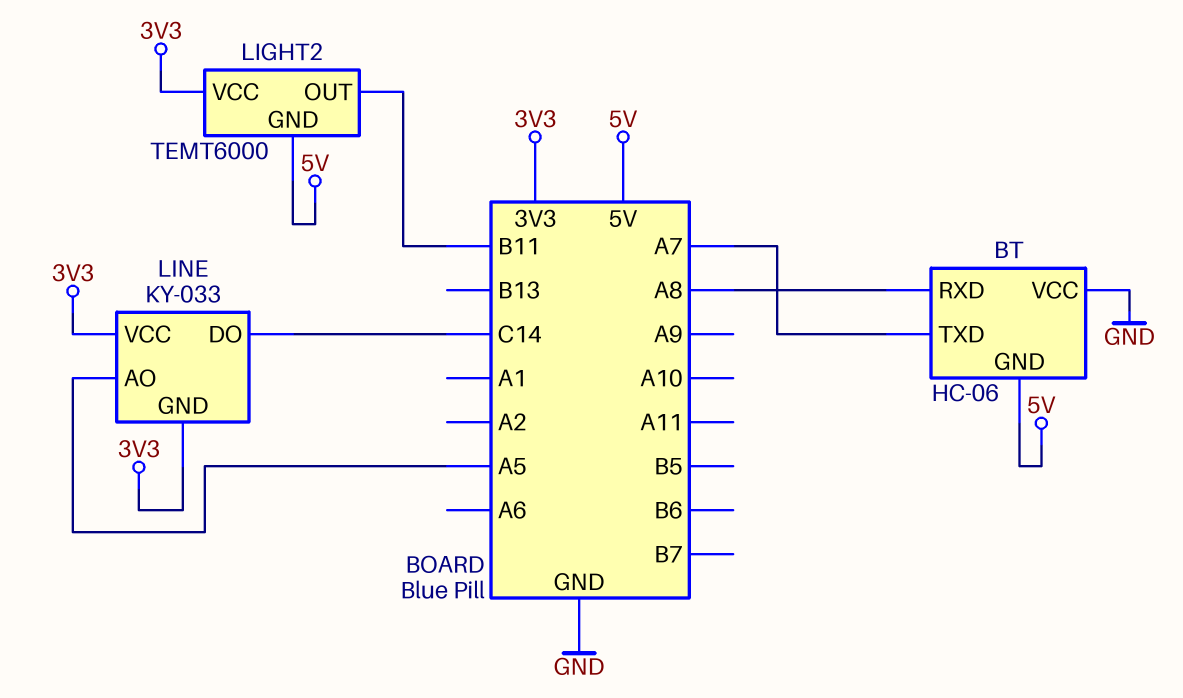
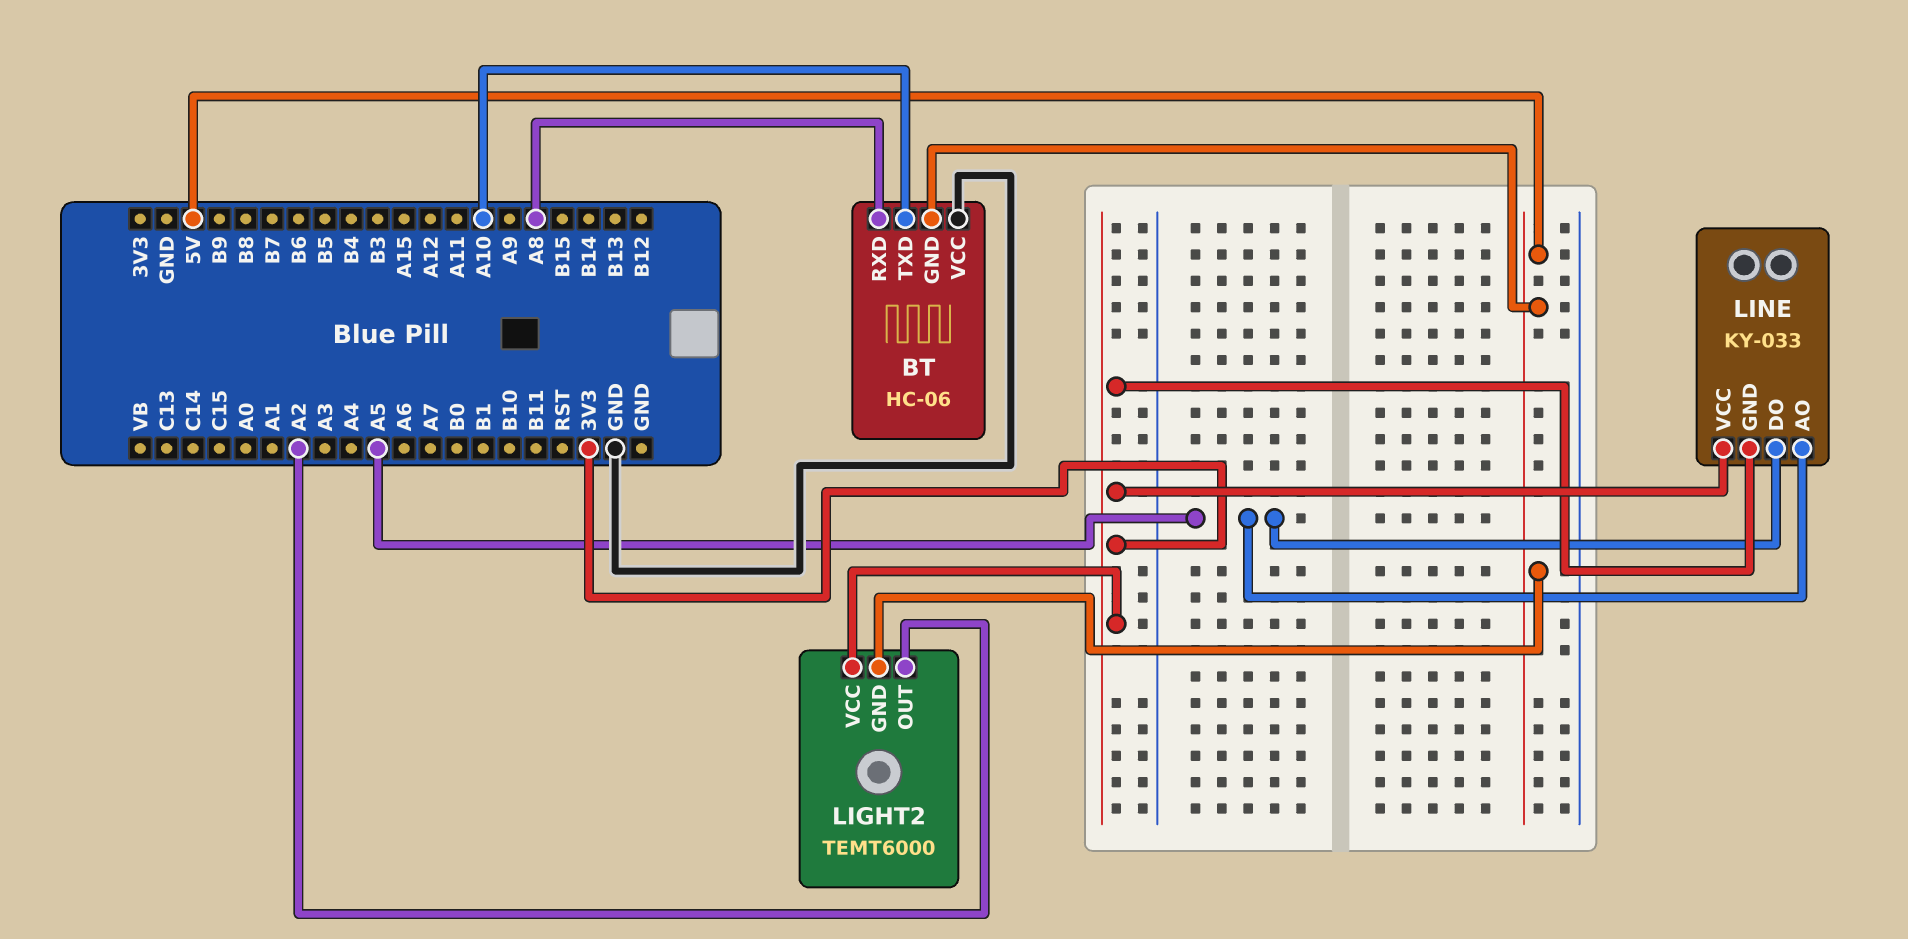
BT pin TXD: A7 -> A10
LIGHT2 pin OUT: B11 -> A2
LINE pin DO: C14 -> A5

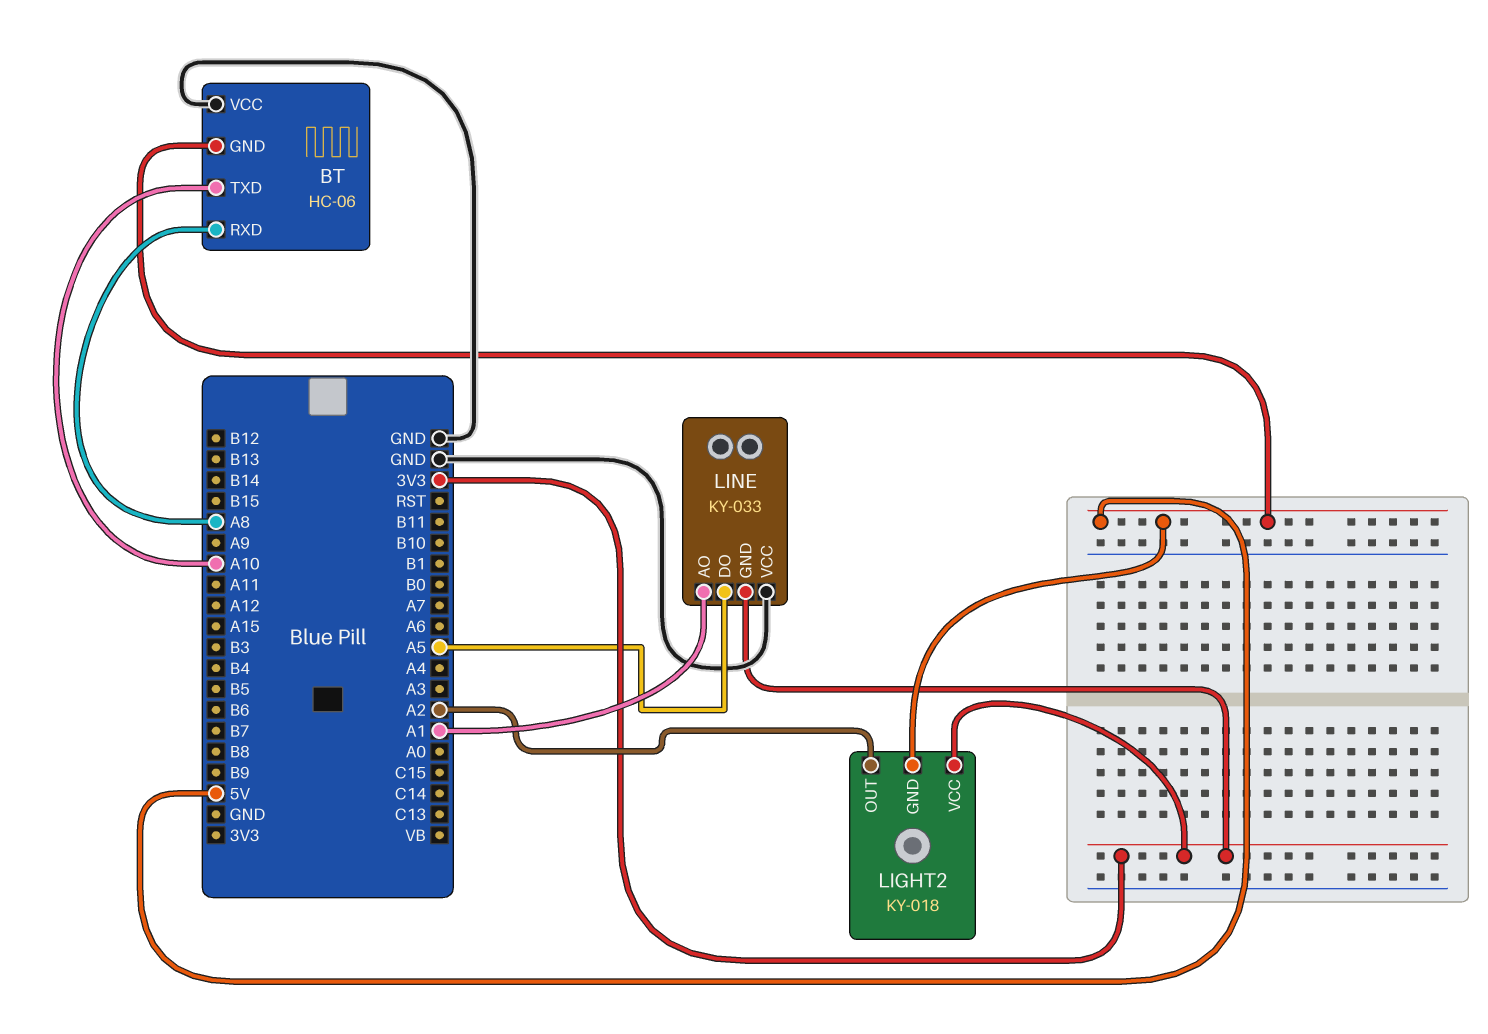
LIGHT2: TEMT6000 -> KY-018
LINE pin AO: A5 -> A1
LINE pin VCC: 3V3 -> GND

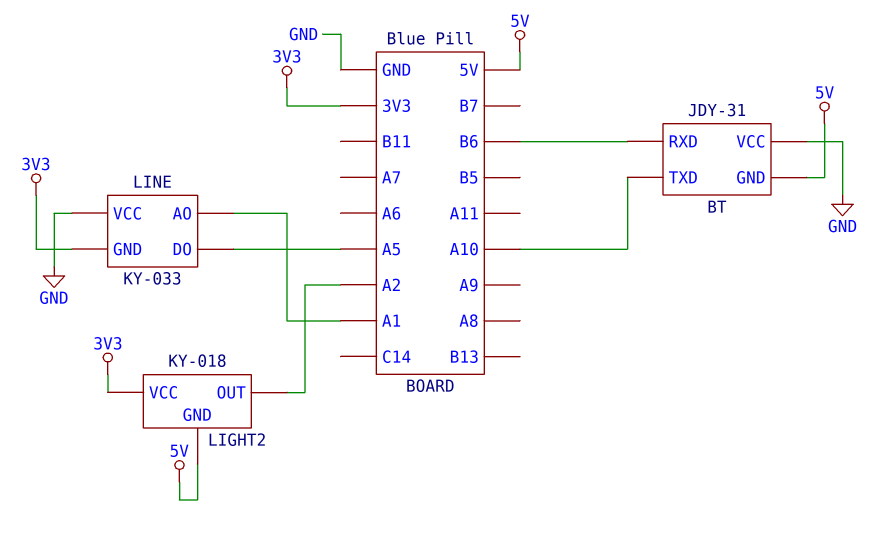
BT: HC-06 -> JDY-31
BT pin RXD: A8 -> B6

